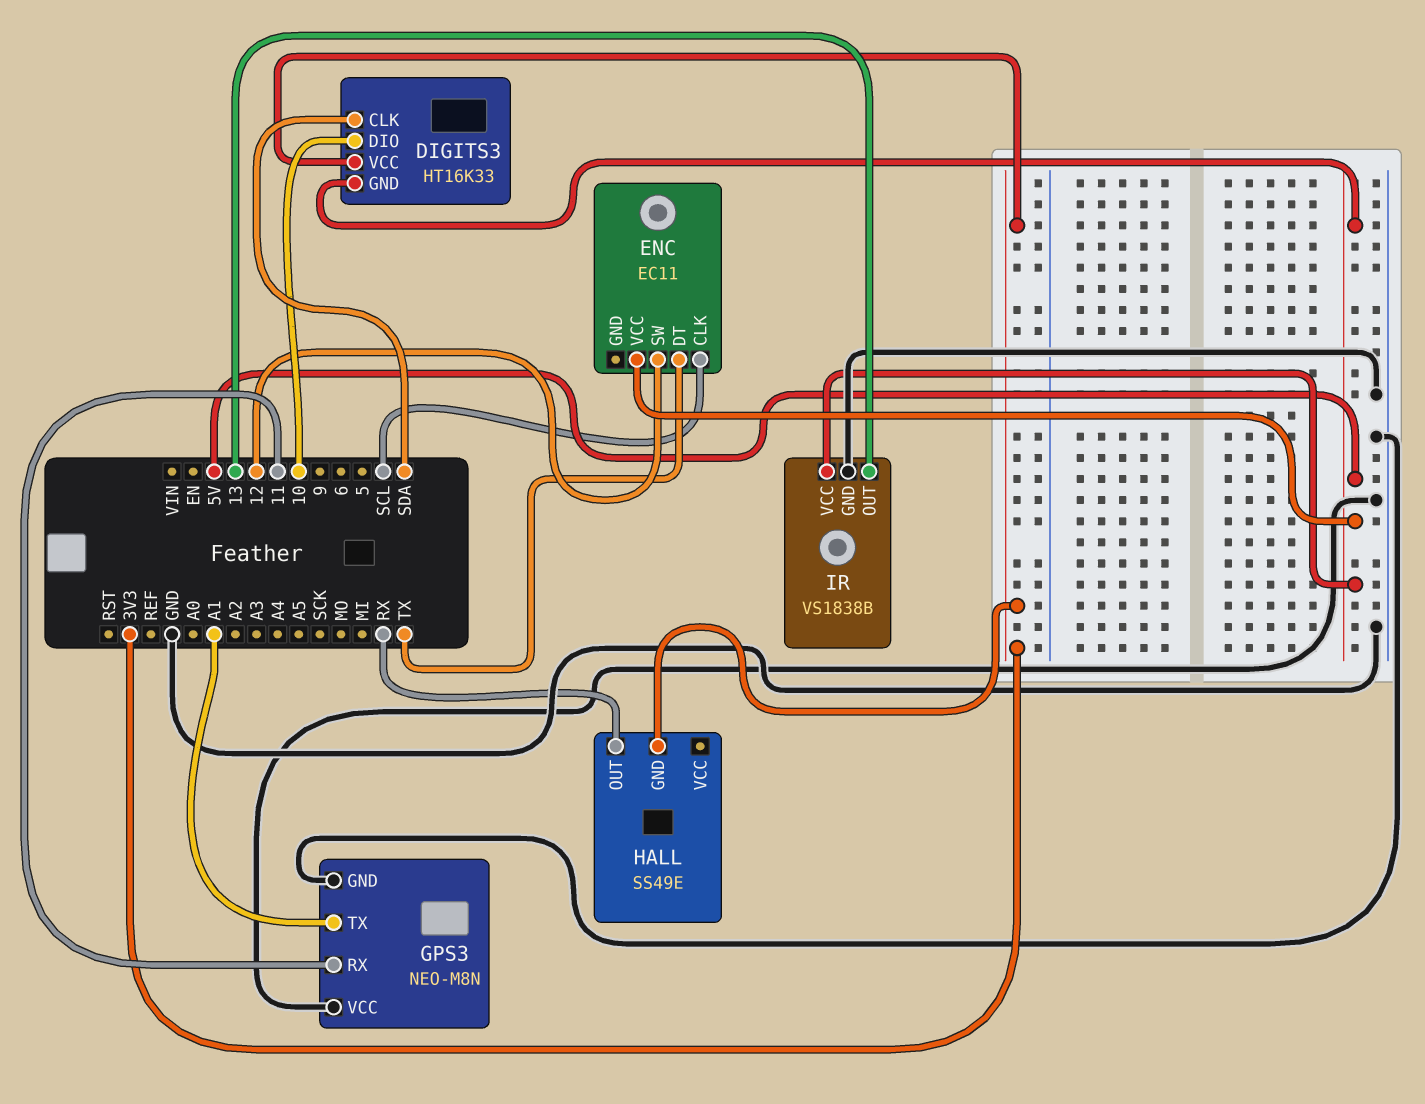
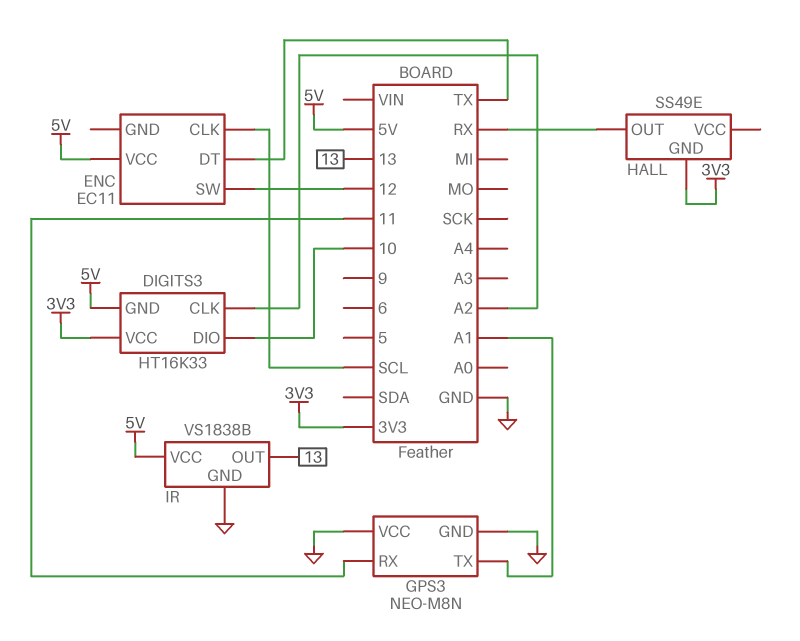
DIGITS3 pin CLK: SDA -> A2

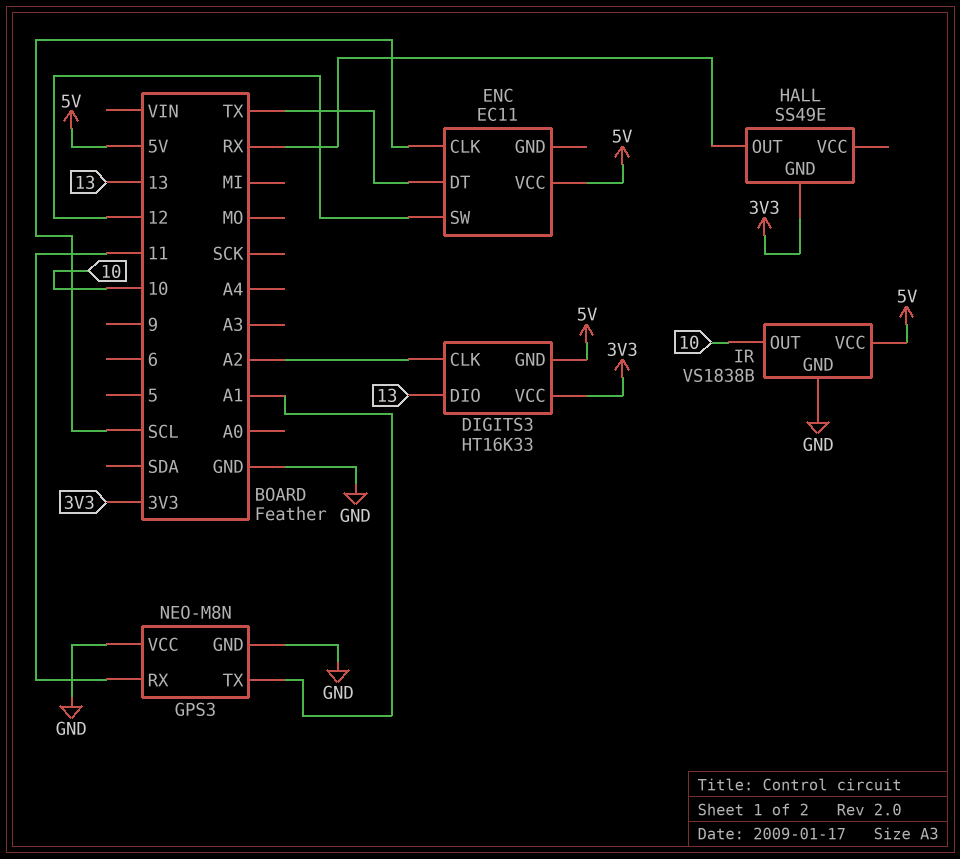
DIGITS3 pin DIO: 10 -> 13
IR pin OUT: 13 -> 10

